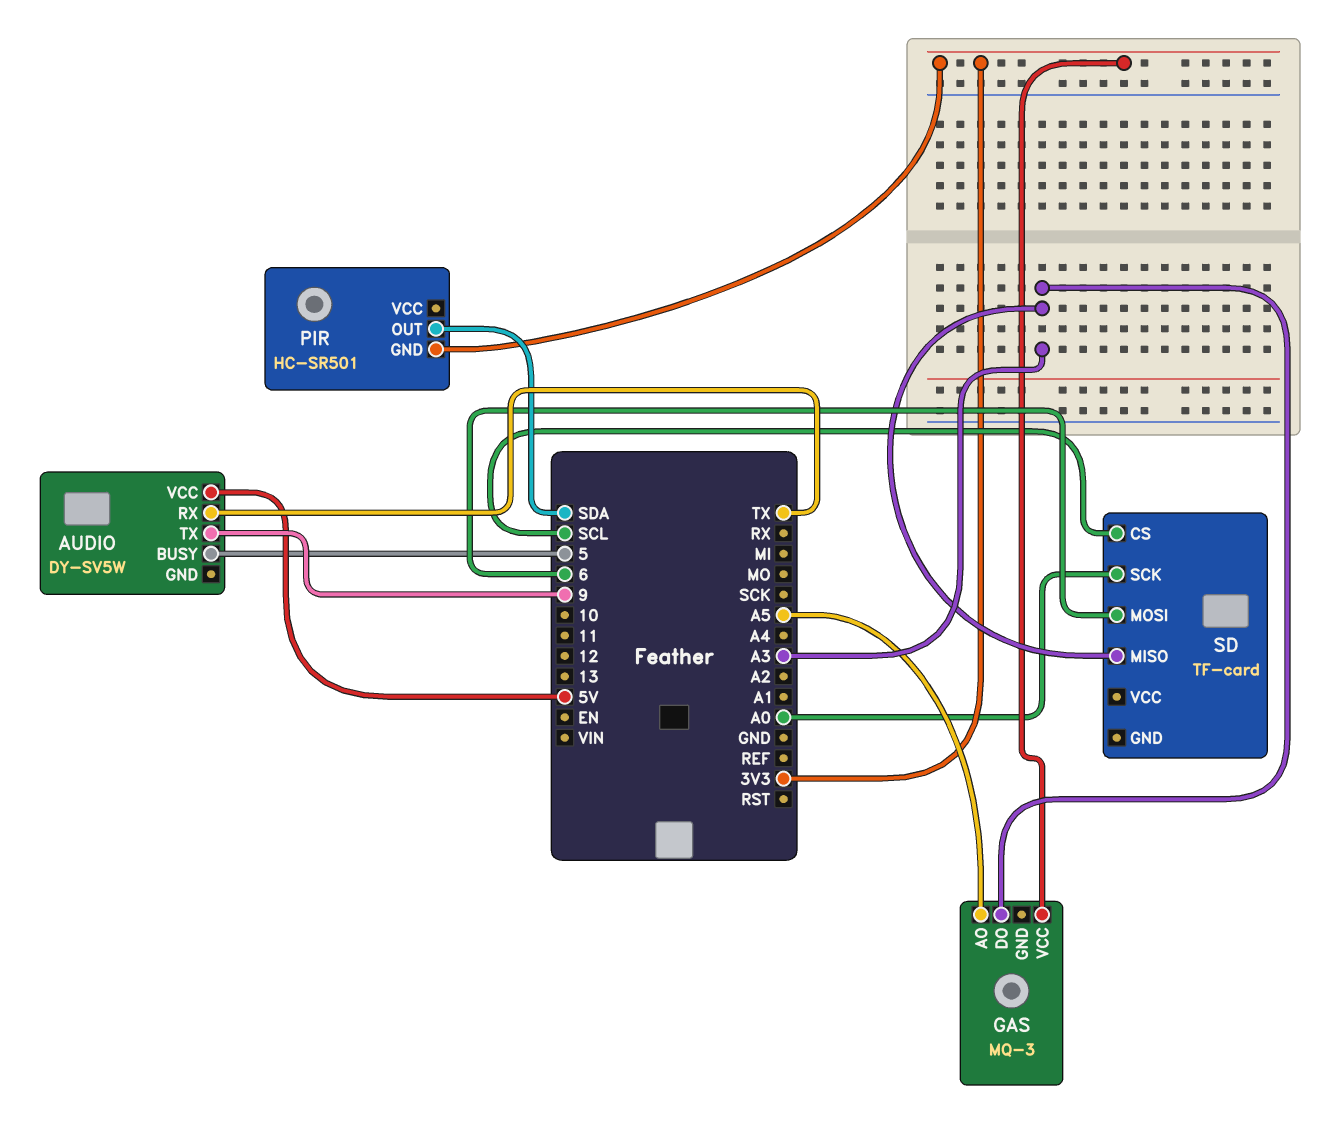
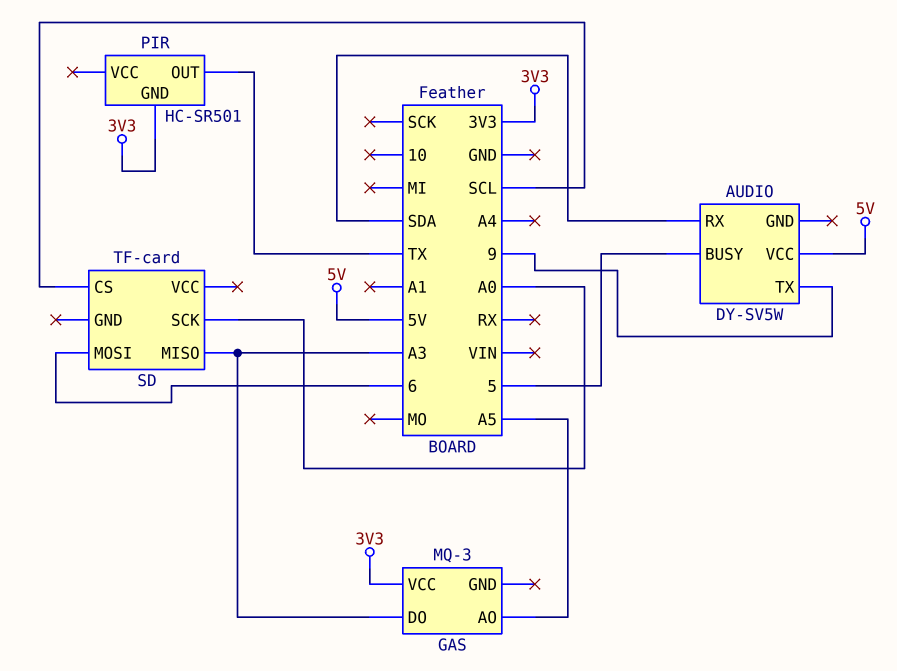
AUDIO pin RX: TX -> SDA
PIR pin OUT: SDA -> TX

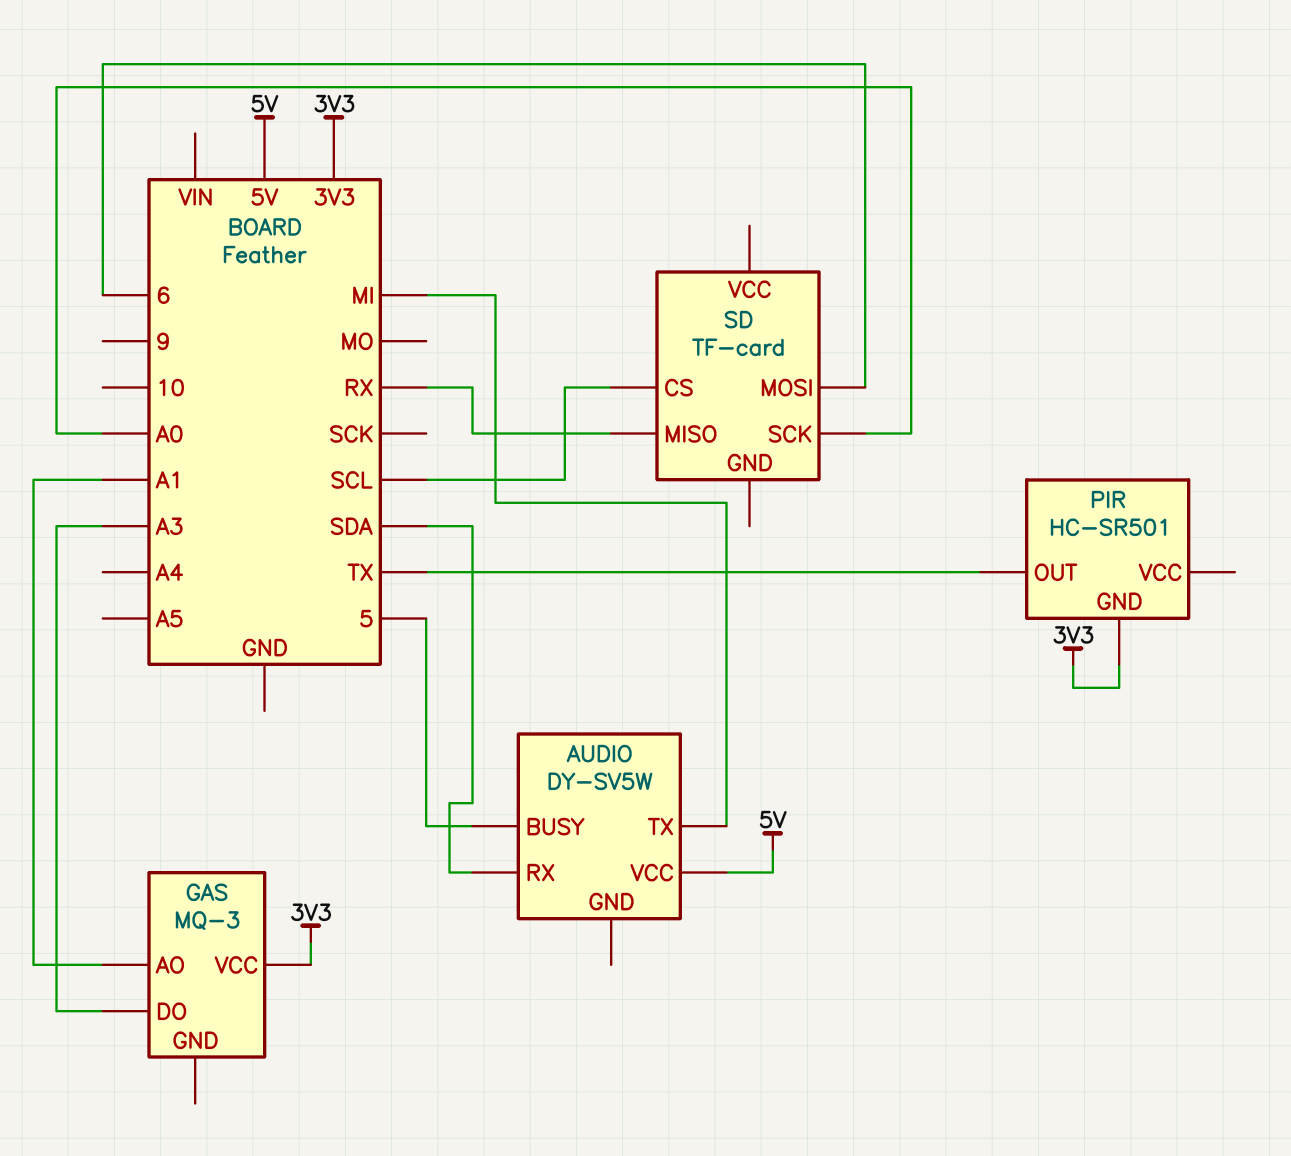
AUDIO pin TX: 9 -> MI
GAS pin AO: A5 -> A1
SD pin MISO: A3 -> RX

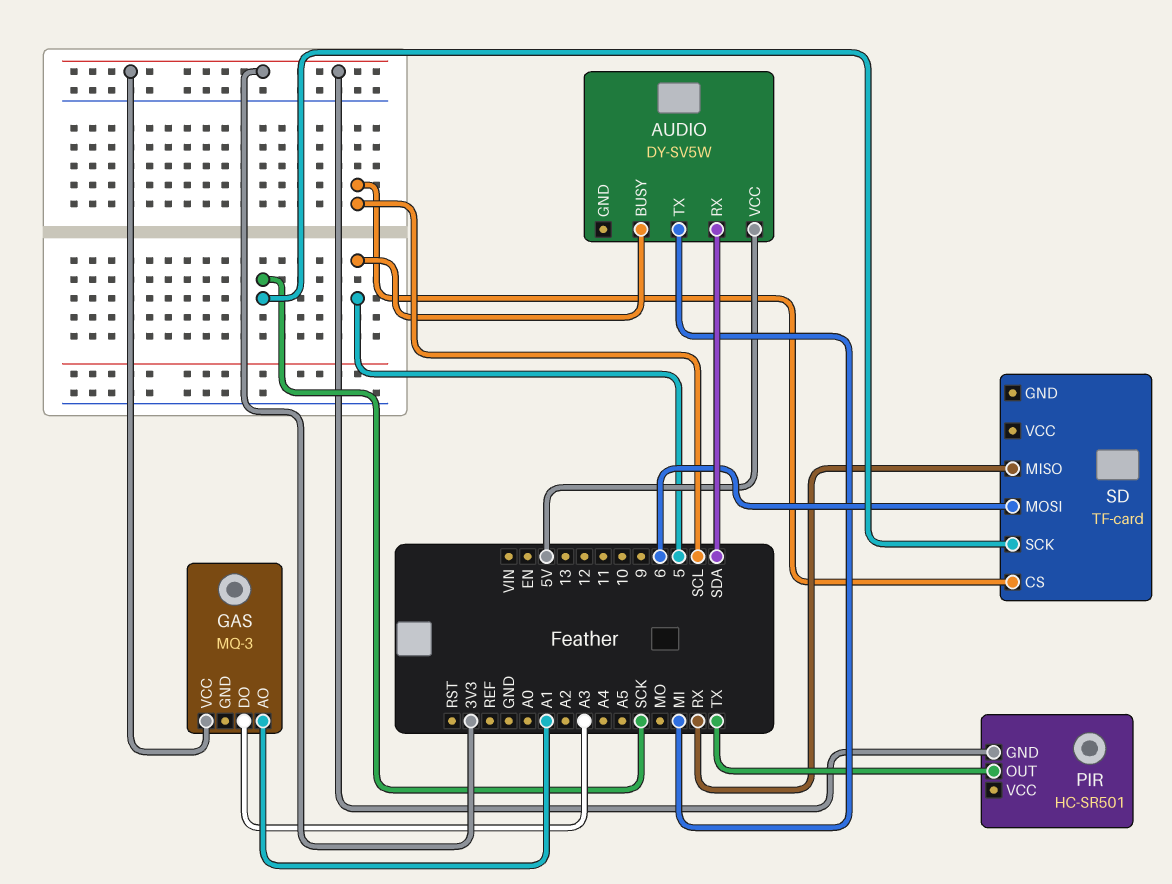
SD pin SCK: A0 -> SCK

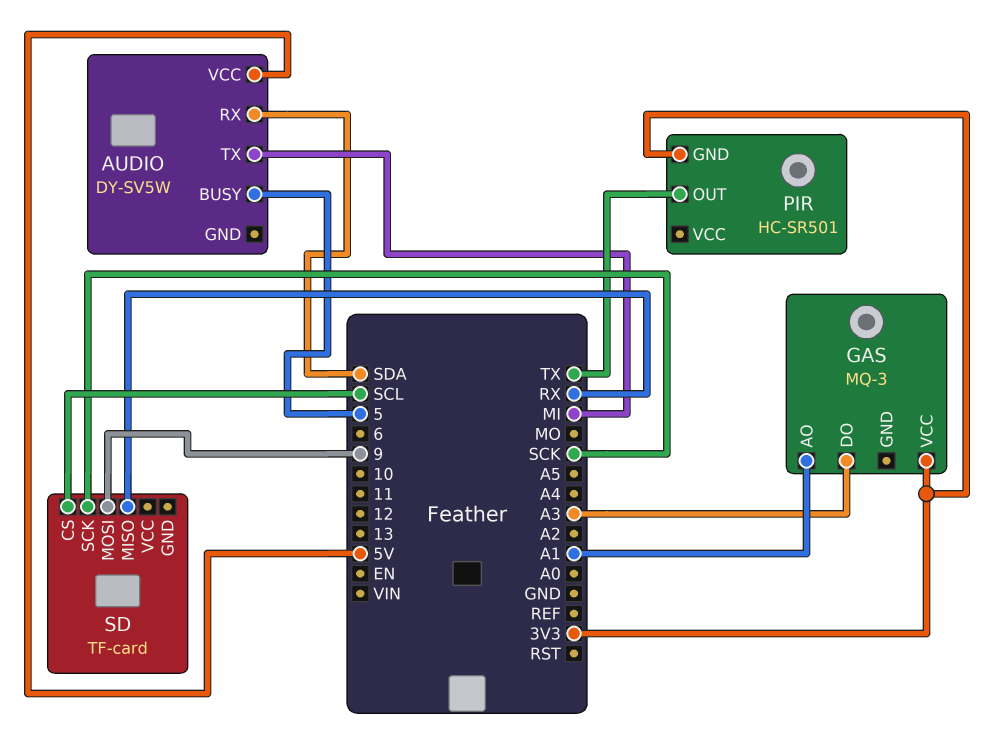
SD pin MOSI: 6 -> 9

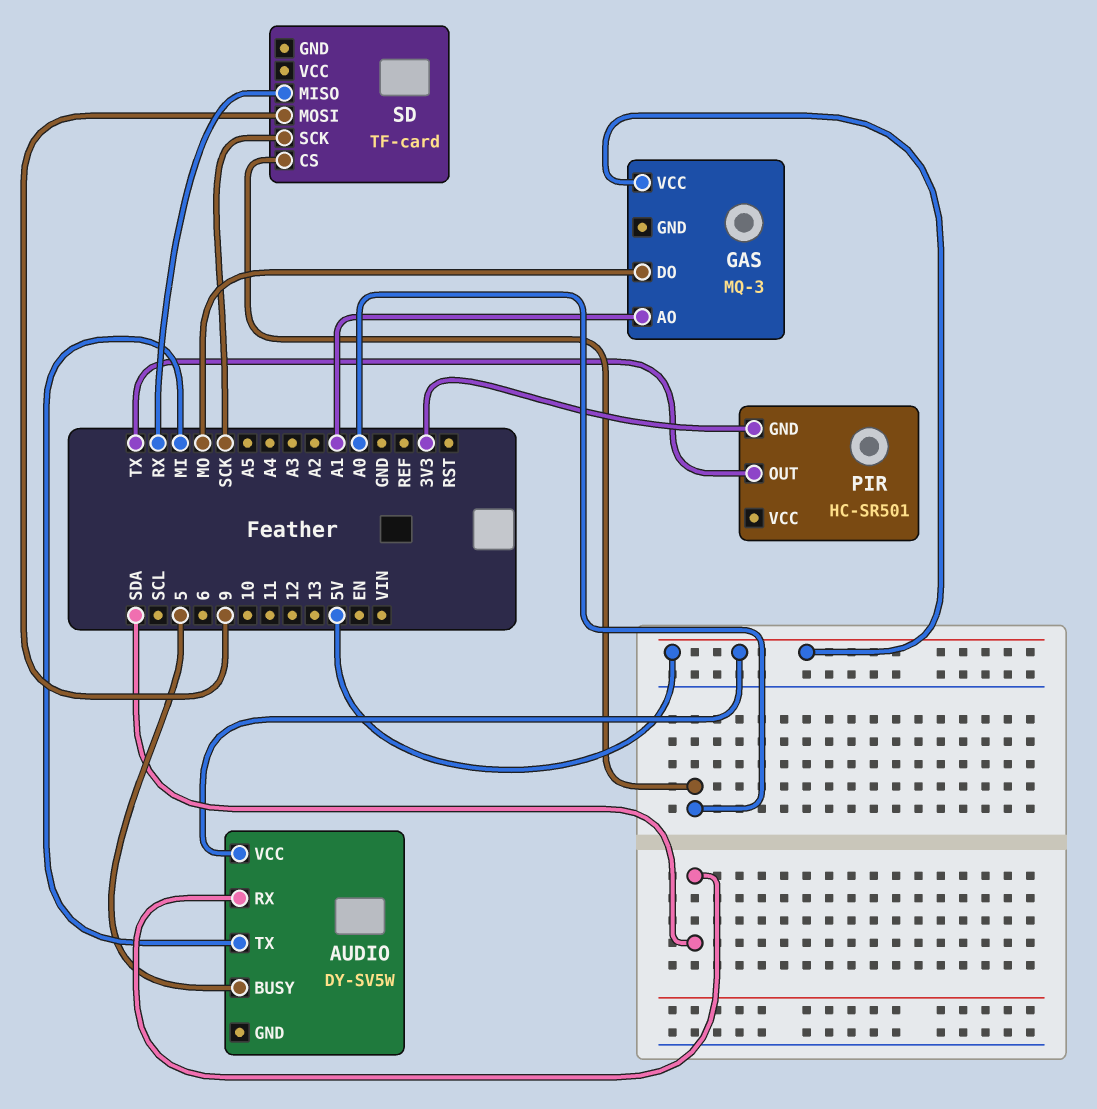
GAS pin DO: A3 -> MO
GAS pin VCC: 3V3 -> 5V
SD pin CS: SCL -> A0

